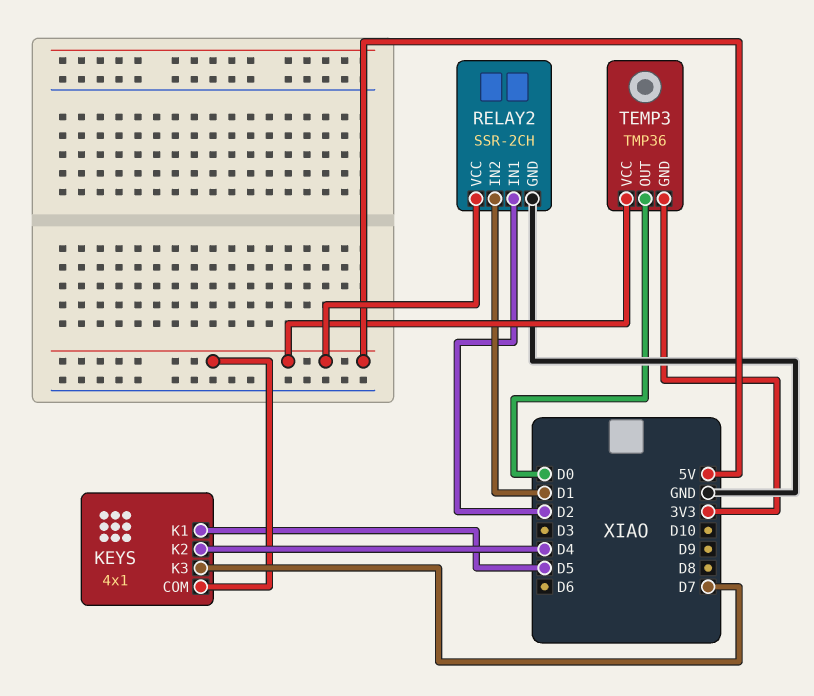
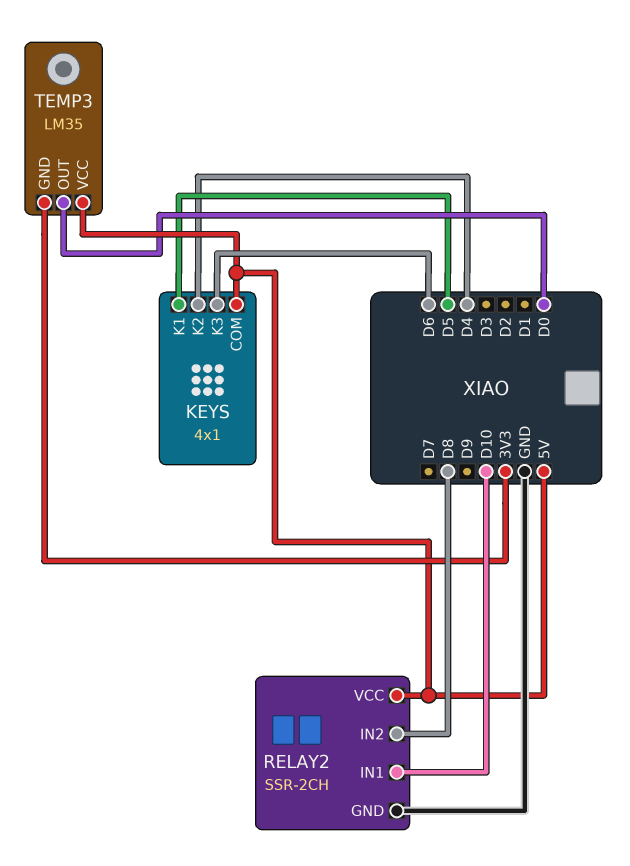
KEYS pin K3: D7 -> D6
RELAY2 pin IN1: D2 -> D10
RELAY2 pin IN2: D1 -> D8
TEMP3: TMP36 -> LM35

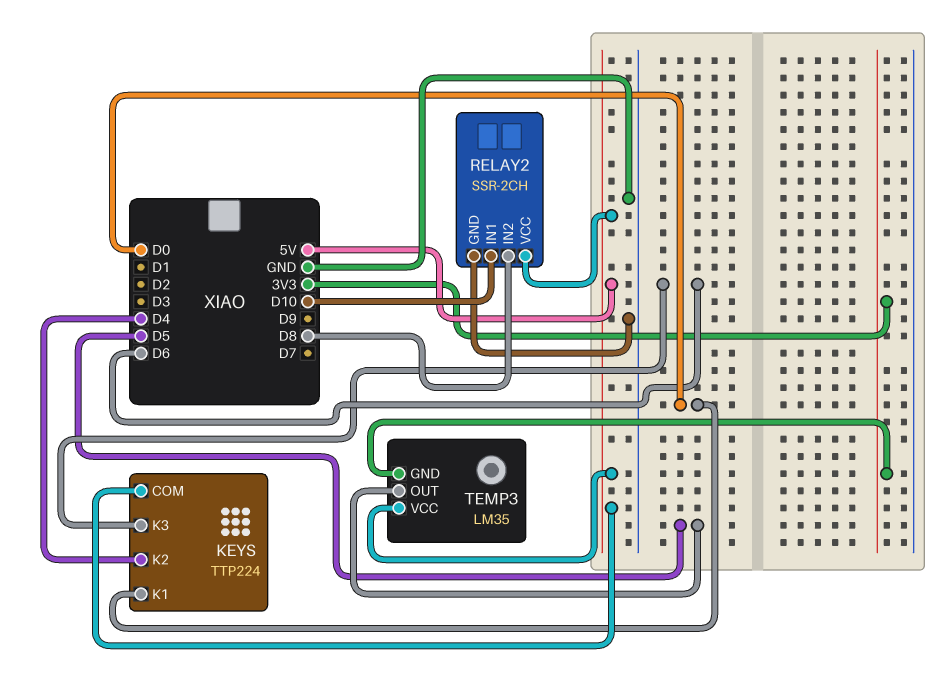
KEYS: 4x1 -> TTP224
KEYS pin K1: D5 -> D0
TEMP3 pin OUT: D0 -> D5

